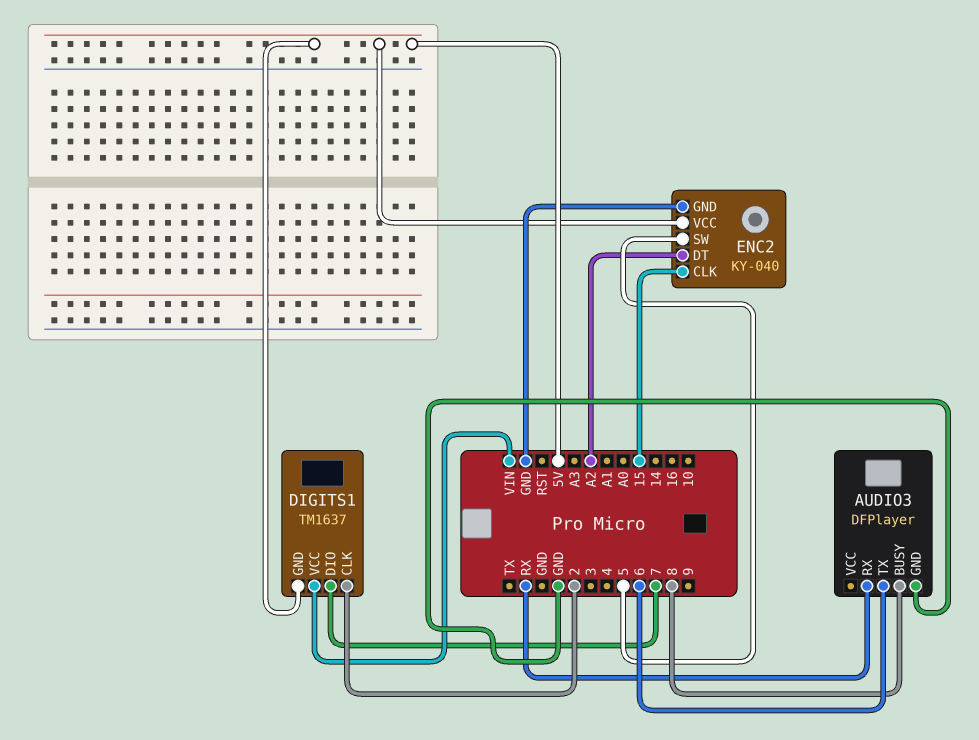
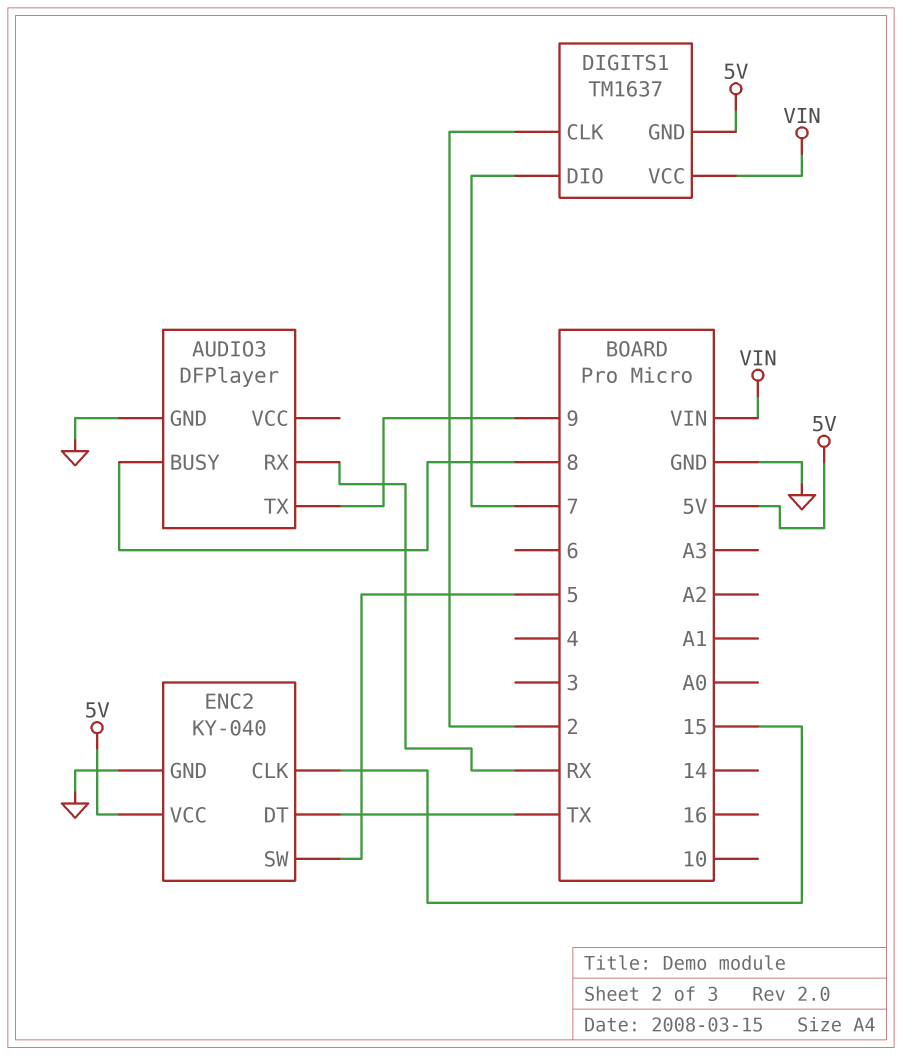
AUDIO3 pin TX: 6 -> 9
ENC2 pin DT: A2 -> TX

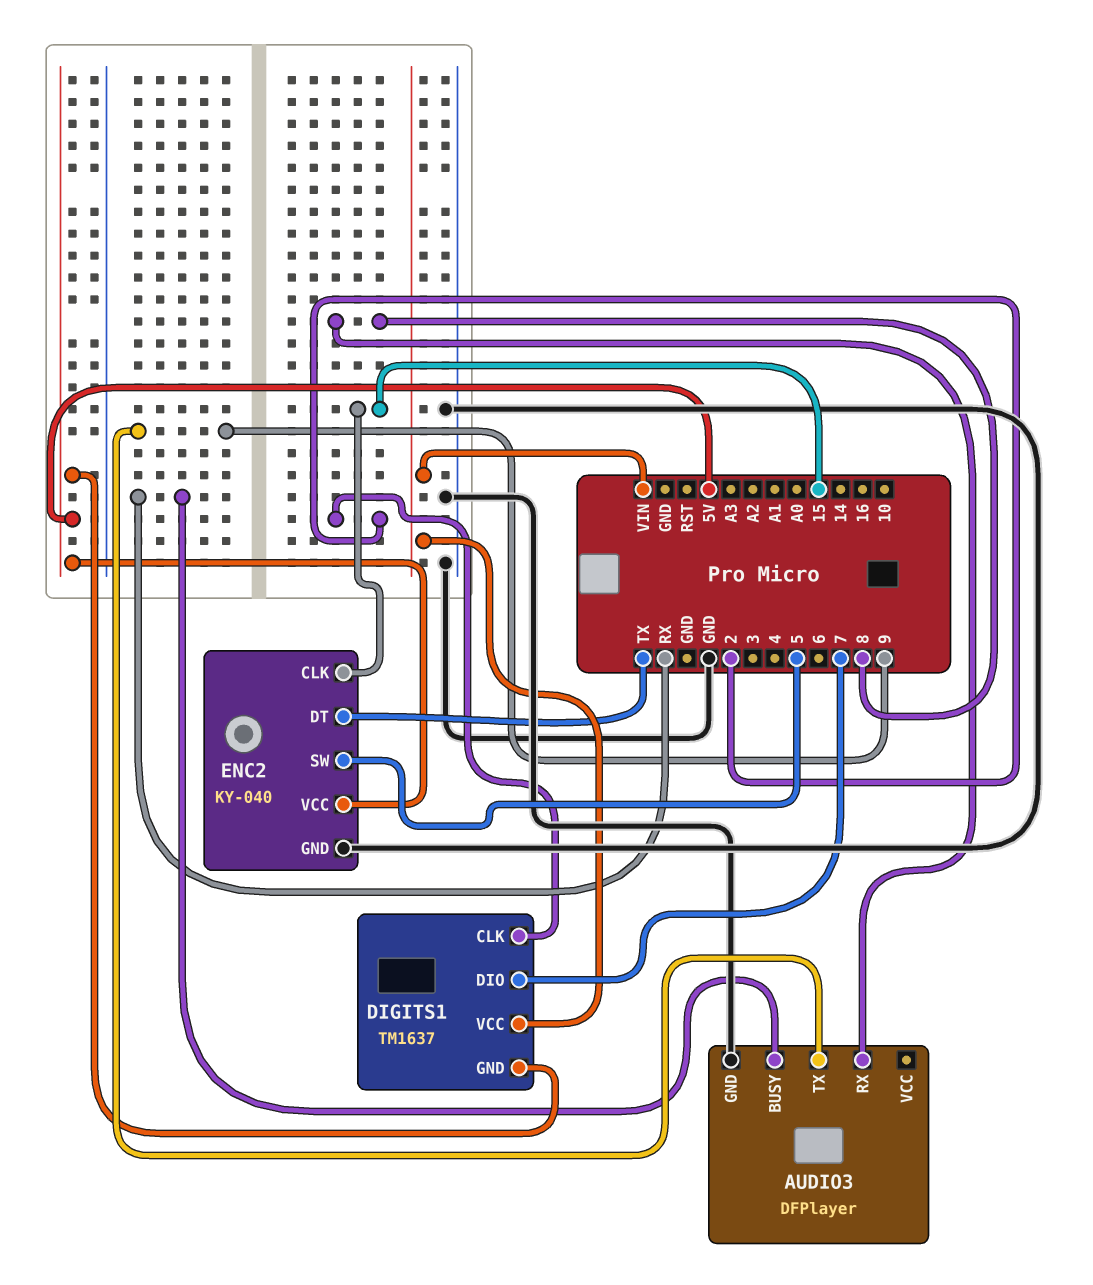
AUDIO3 pin BUSY: 8 -> RX
AUDIO3 pin RX: RX -> 8

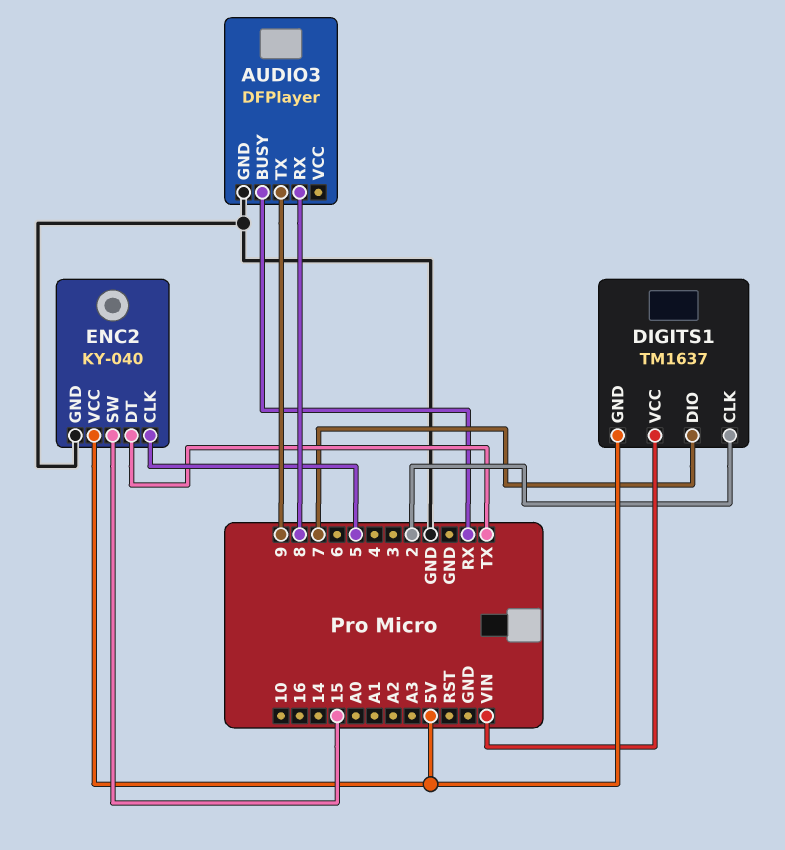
ENC2 pin CLK: 15 -> 5
ENC2 pin SW: 5 -> 15

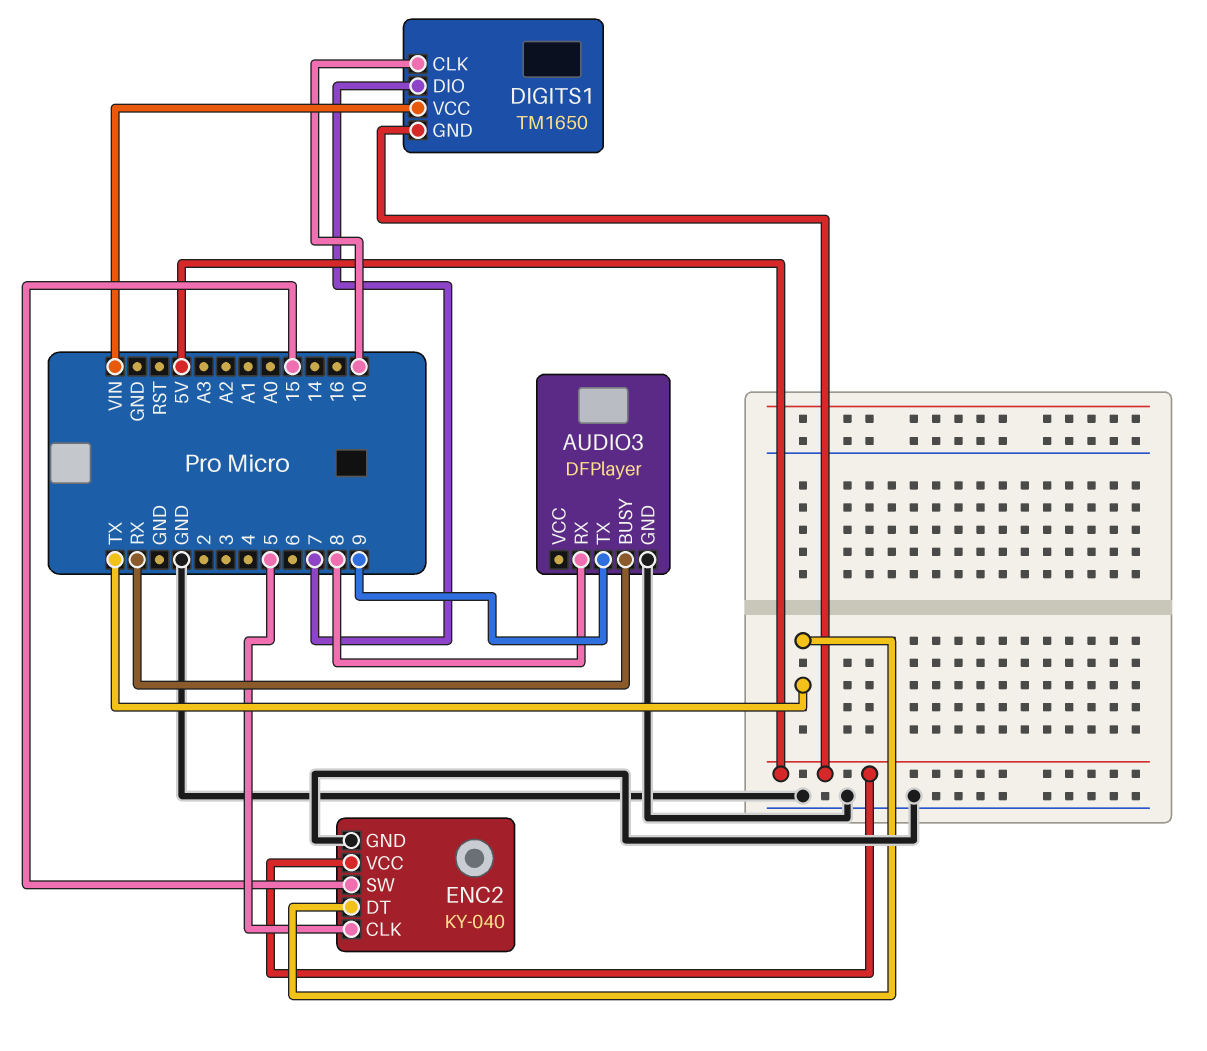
DIGITS1: TM1637 -> TM1650
DIGITS1 pin CLK: 2 -> 10

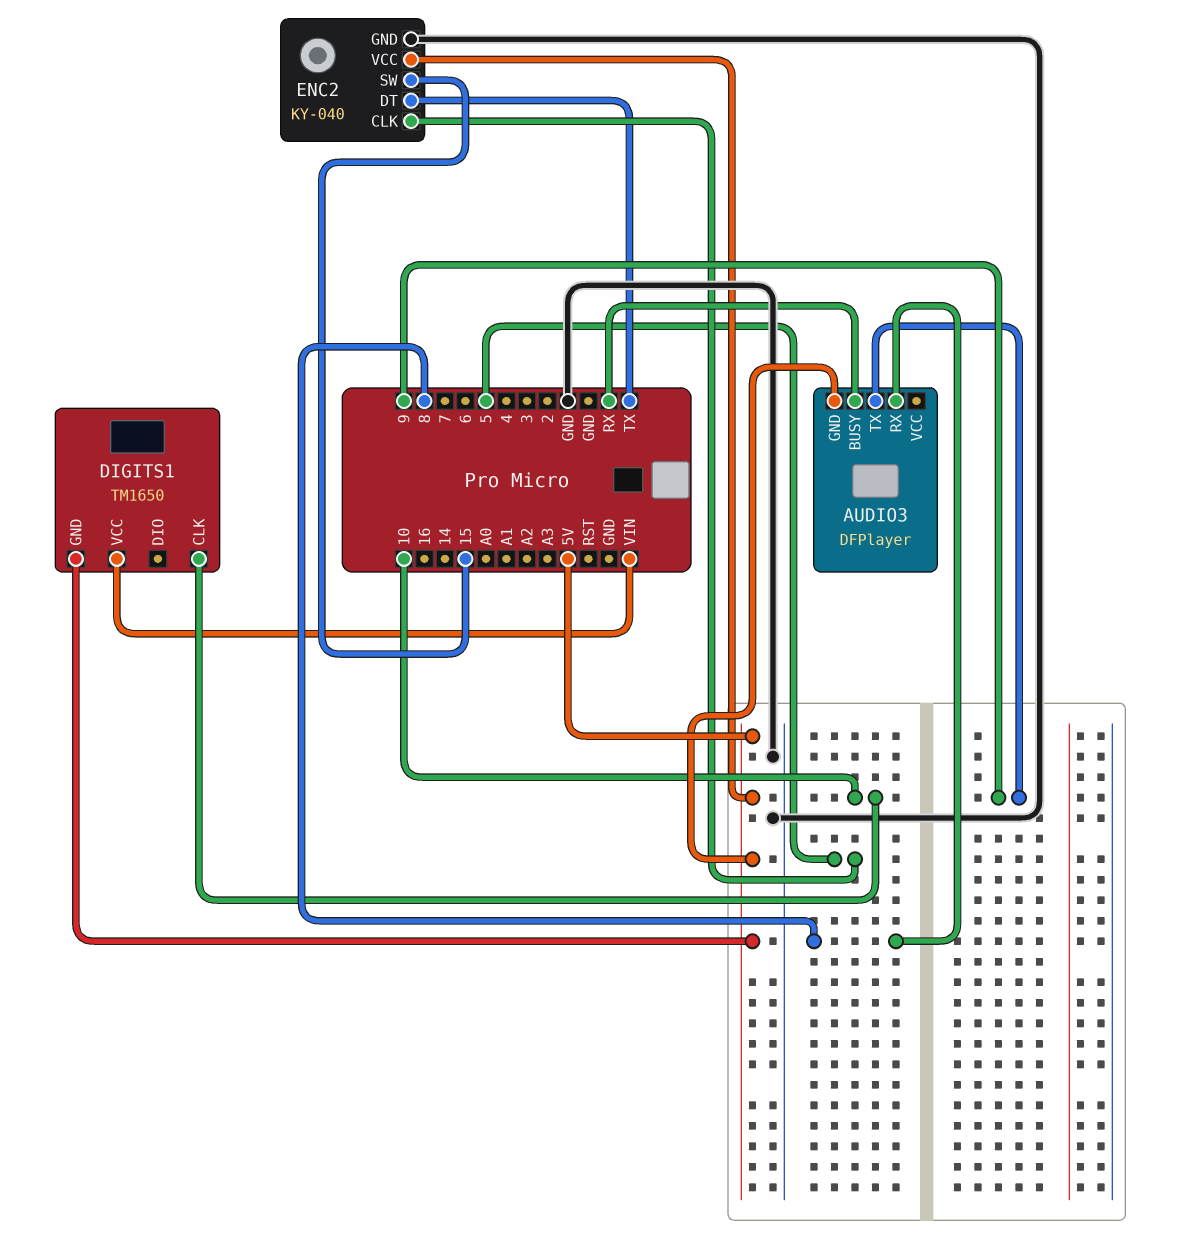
AUDIO3 pin GND: GND -> 5V
DIGITS1 pin DIO: 7 -> none

